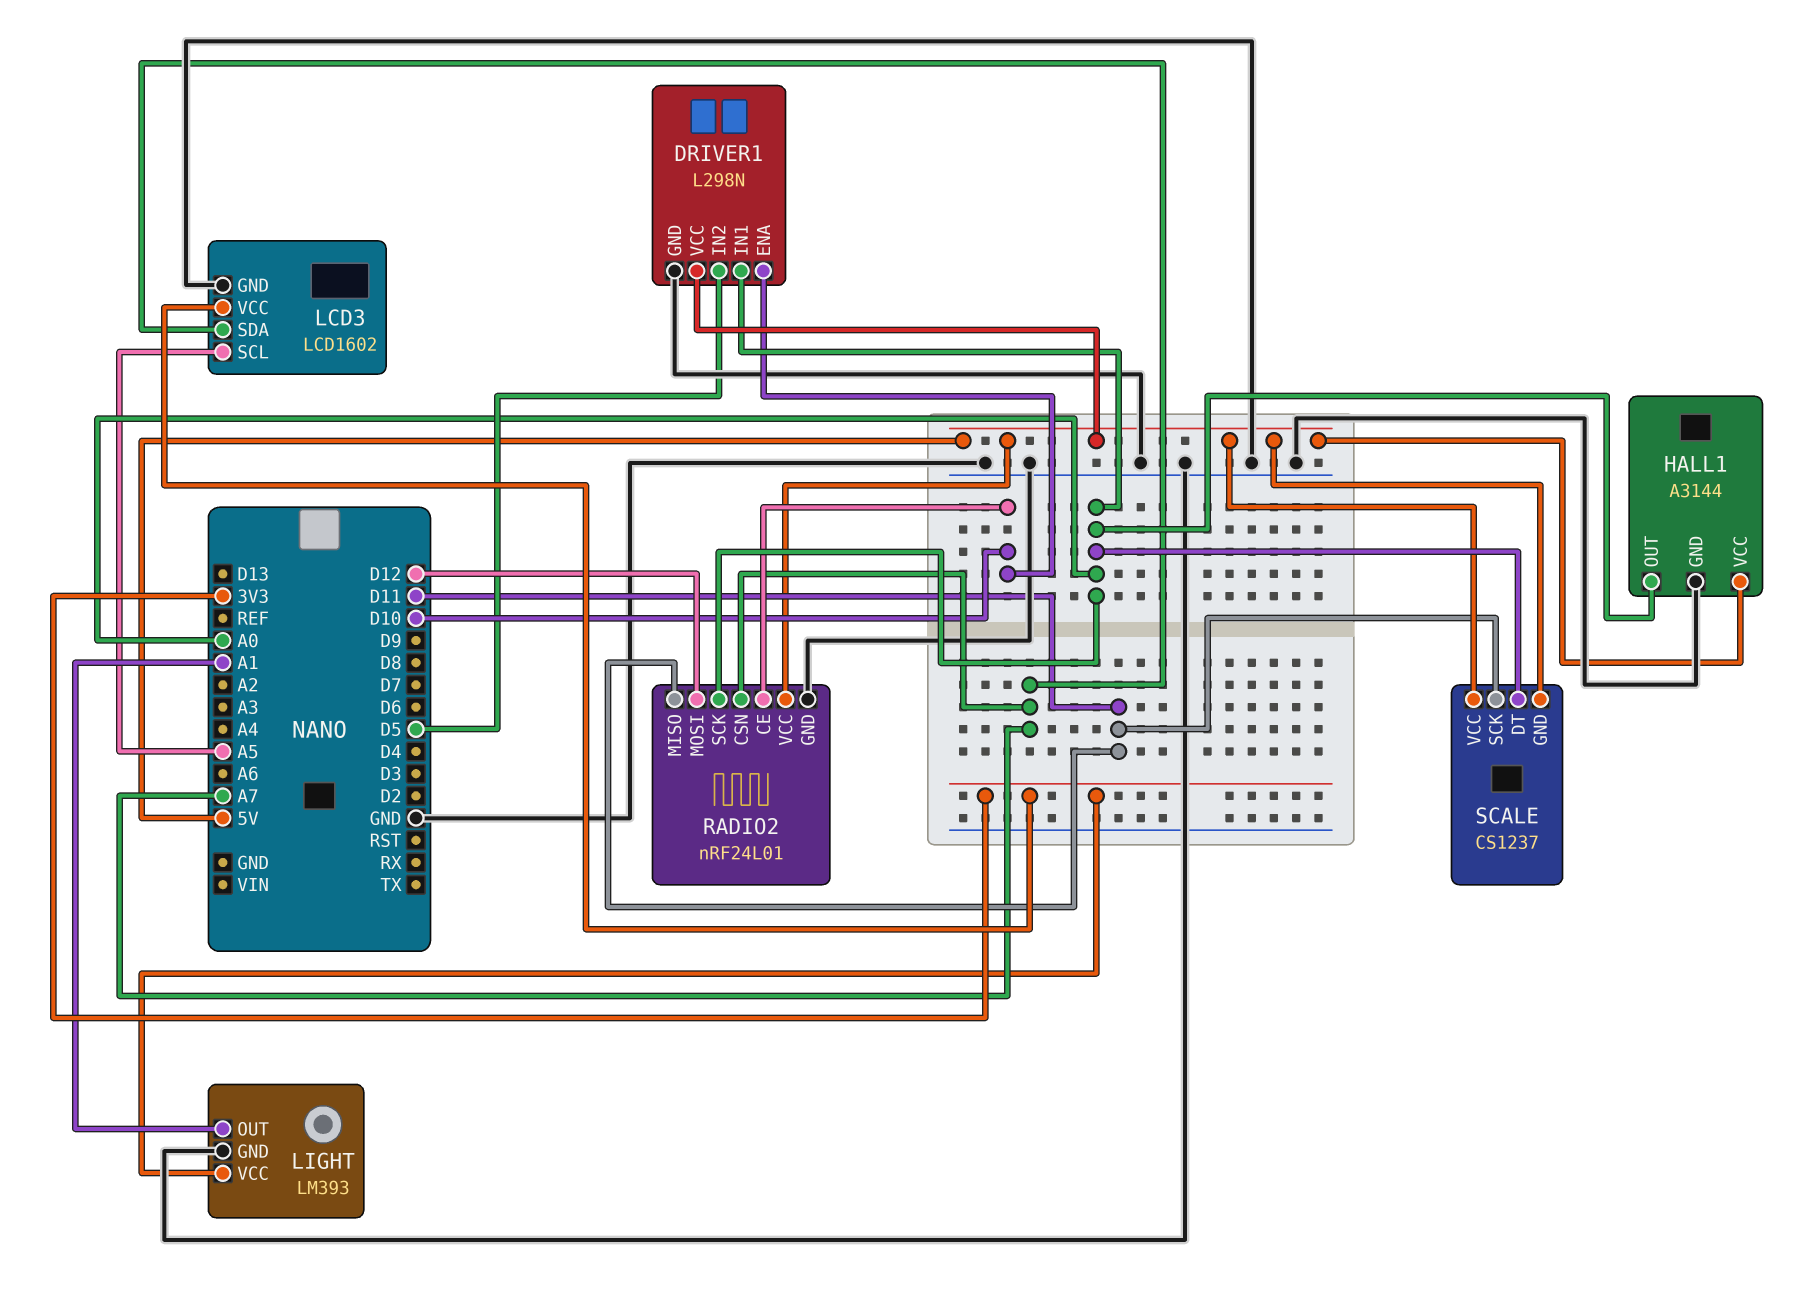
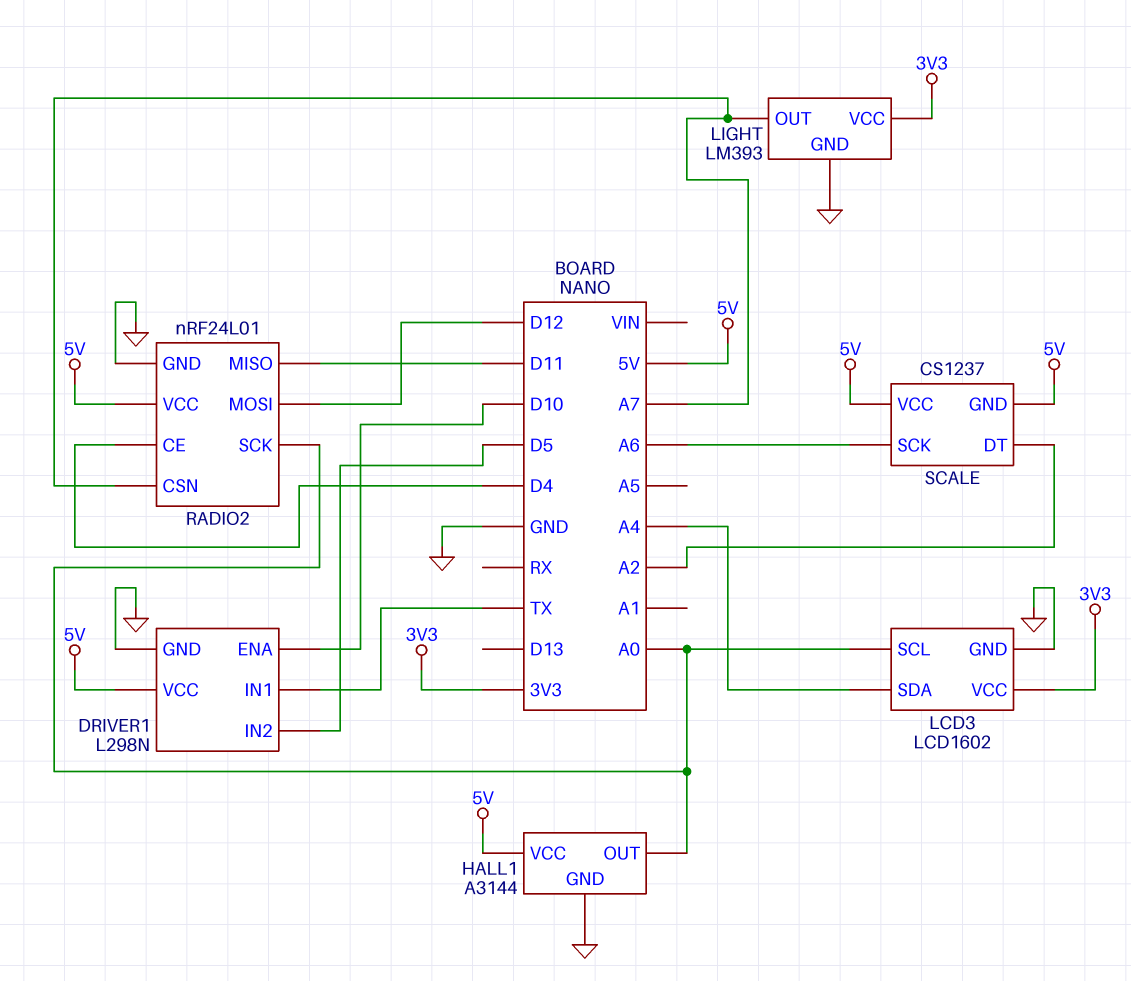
DRIVER1 pin IN1: A0 -> TX
LCD3 pin SCL: A5 -> A0
LCD3 pin SDA: A7 -> A4
LIGHT pin OUT: A1 -> A7
RADIO2 pin CE: D10 -> D4
SCALE pin DT: A0 -> A2
SCALE pin SCK: D11 -> A6

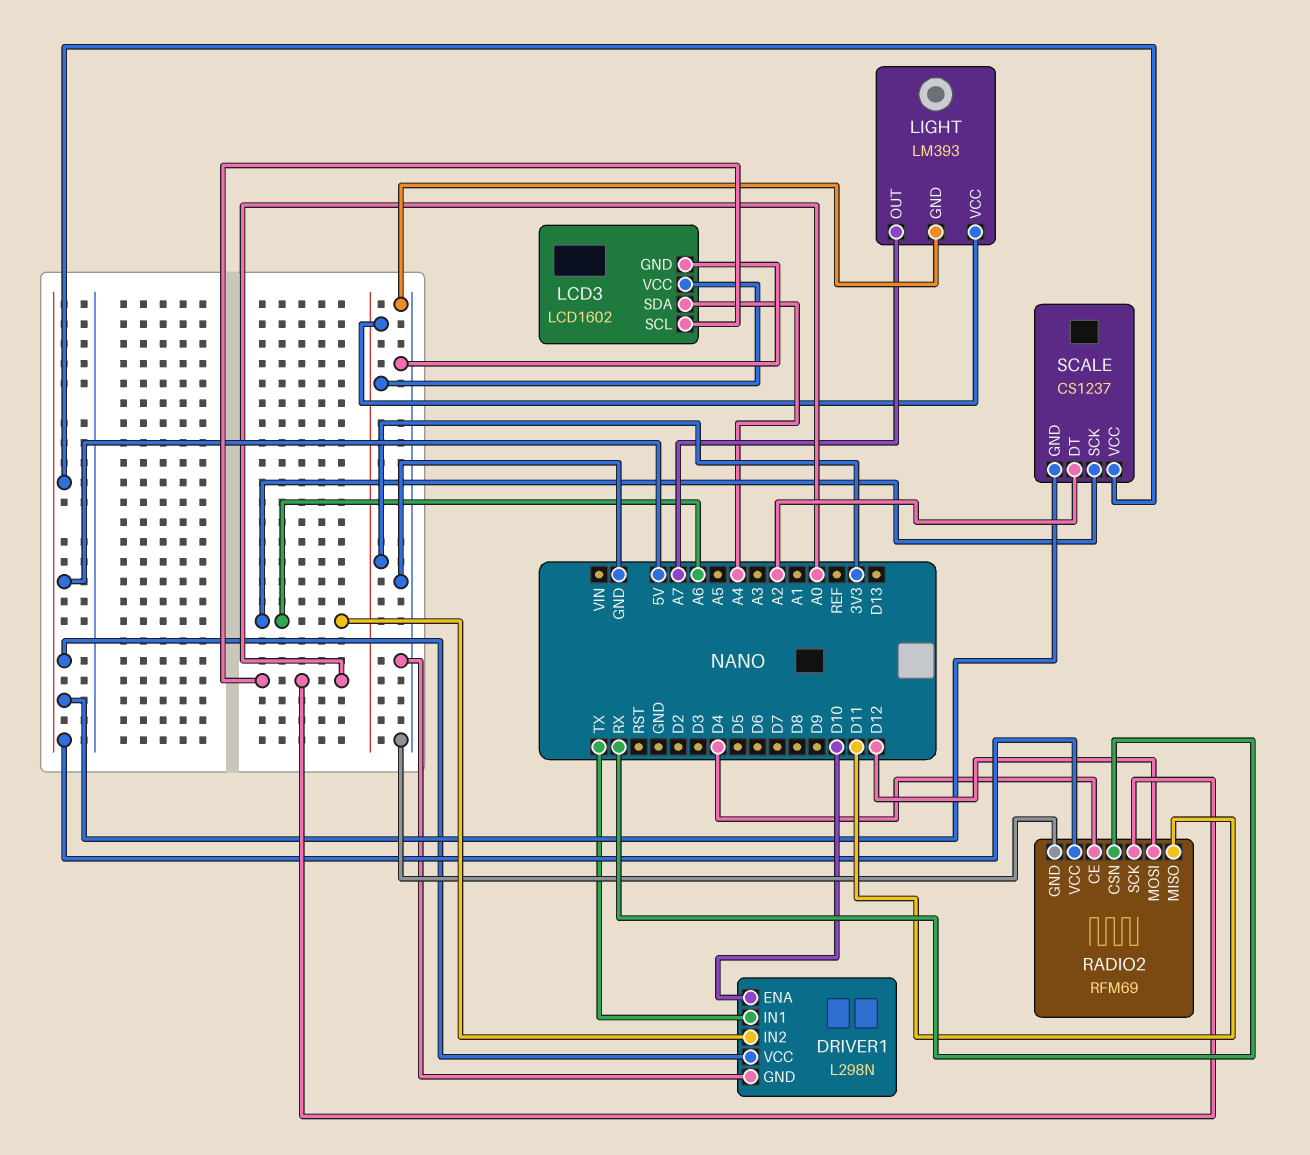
DRIVER1 pin IN2: D5 -> A6
HALL1: A3144 -> none
HALL1 pin GND: GND -> none
HALL1 pin OUT: A0 -> none
HALL1 pin VCC: 5V -> none
RADIO2: nRF24L01 -> RFM69
RADIO2 pin CSN: A7 -> RX

